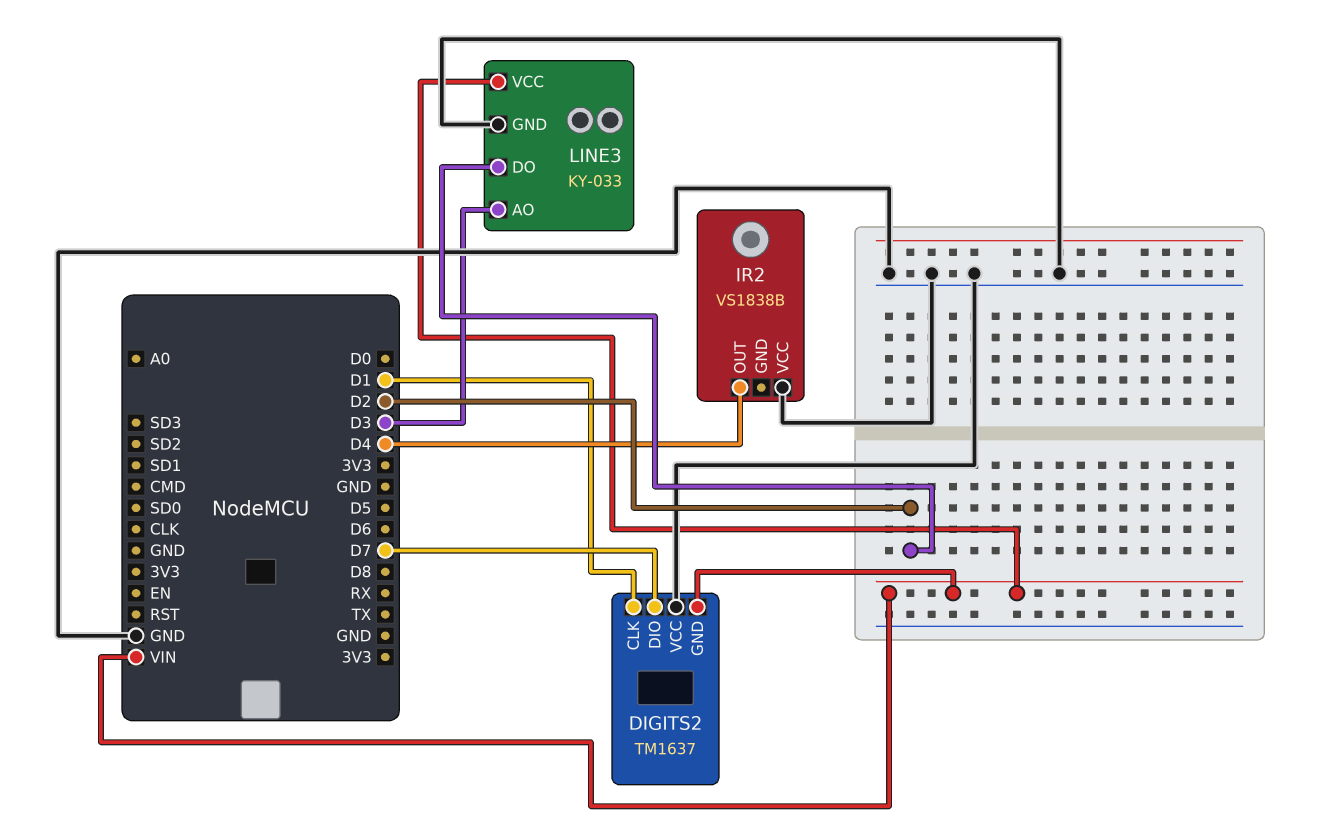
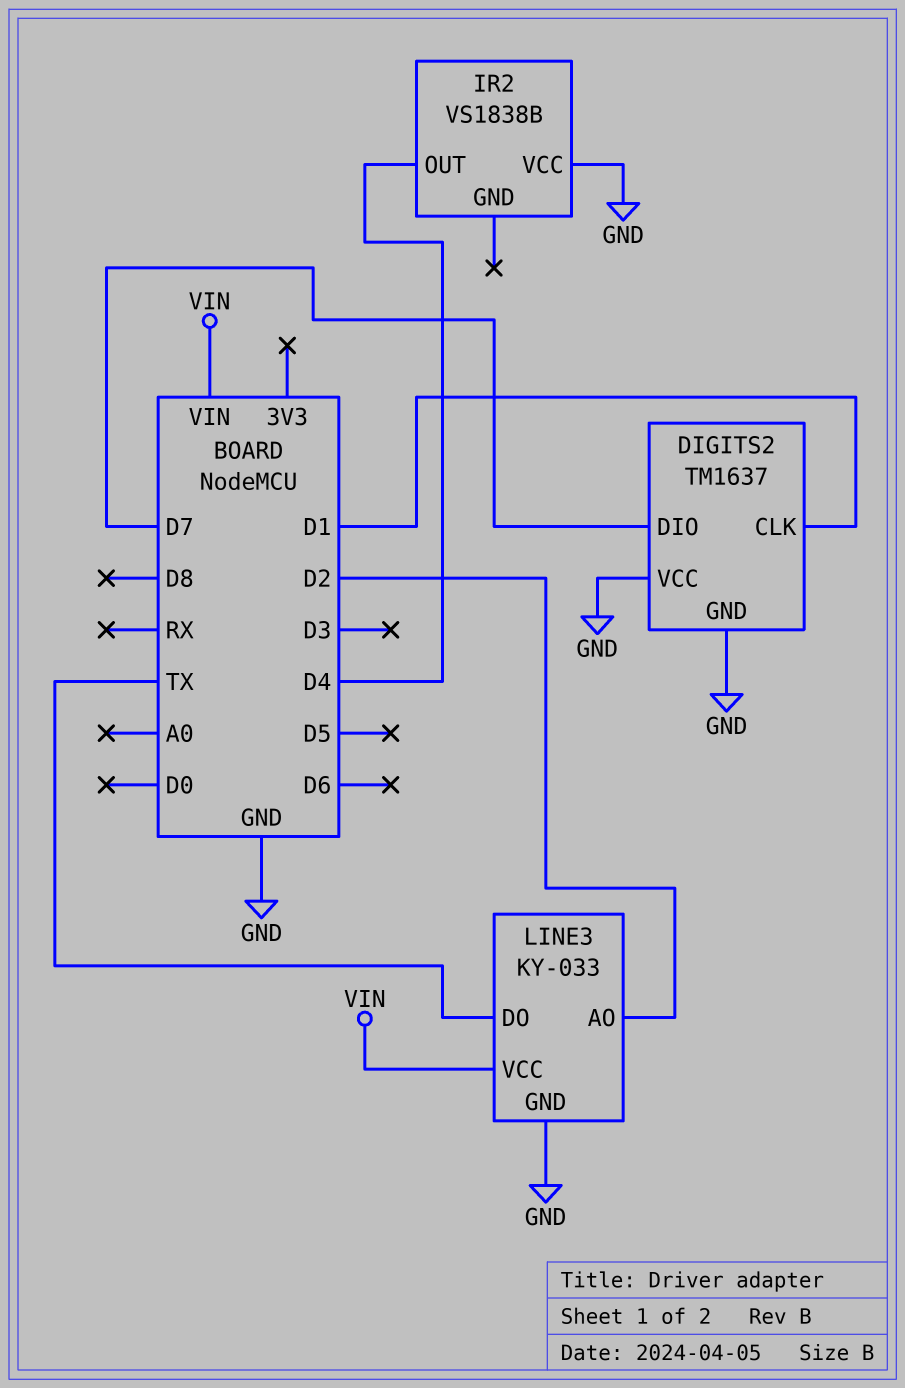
DIGITS2 pin GND: VIN -> GND
LINE3 pin AO: D3 -> D2
LINE3 pin DO: D2 -> TX

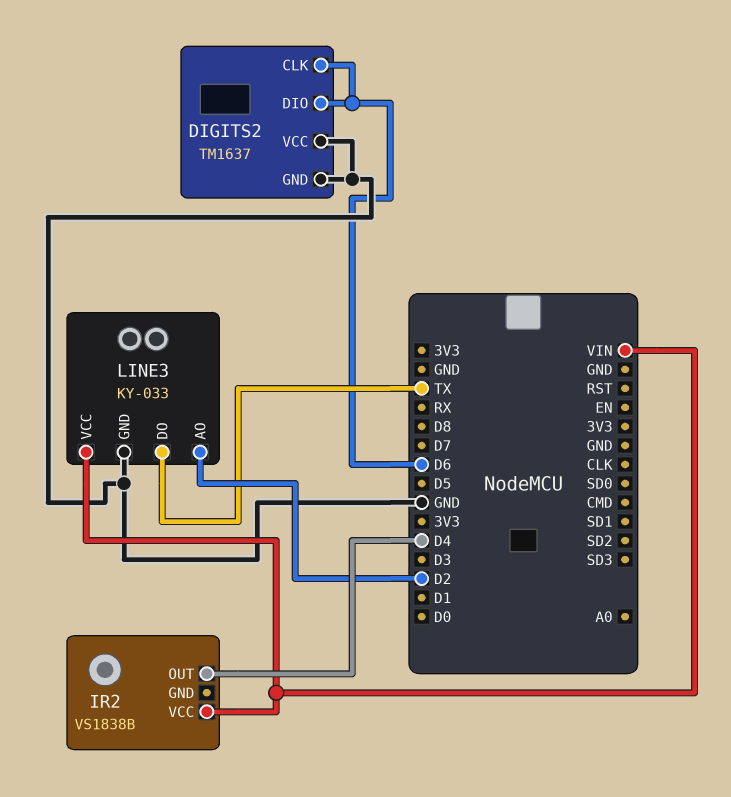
DIGITS2 pin CLK: D1 -> D6
DIGITS2 pin DIO: D7 -> D6
IR2 pin VCC: GND -> VIN

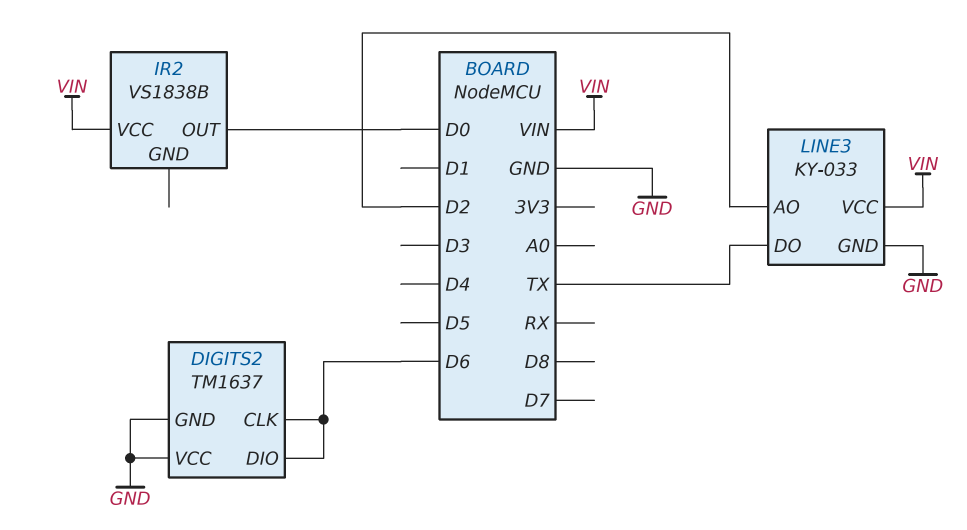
IR2 pin OUT: D4 -> D0

